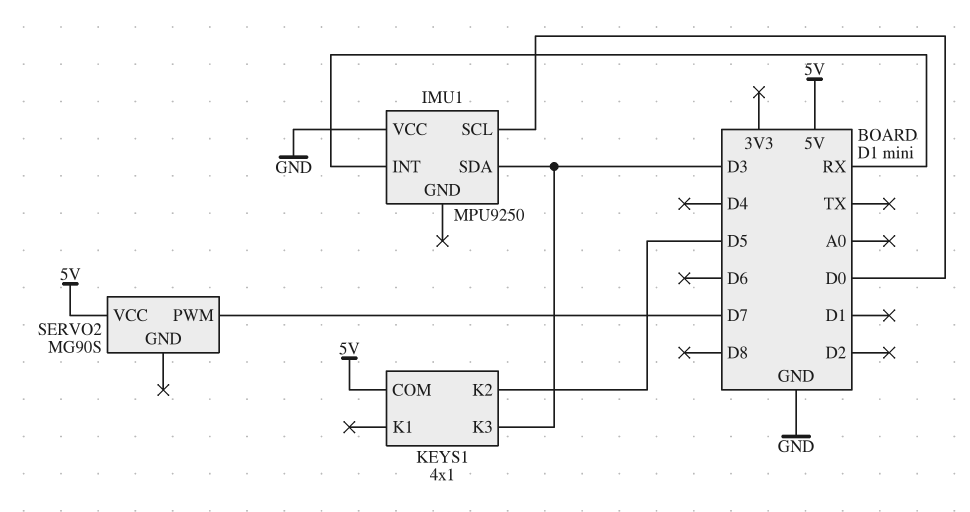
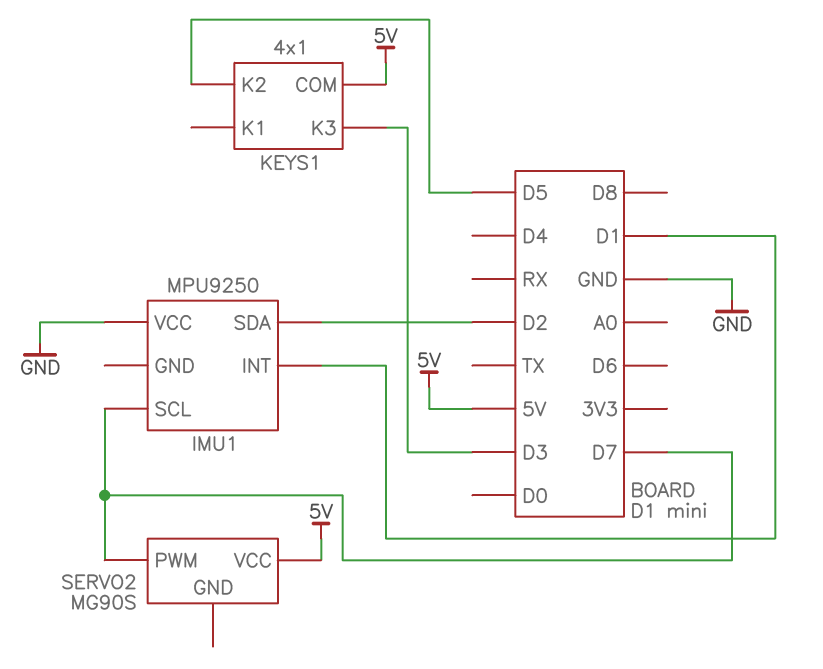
IMU1 pin INT: RX -> D1
IMU1 pin SCL: D0 -> D7
IMU1 pin SDA: D3 -> D2

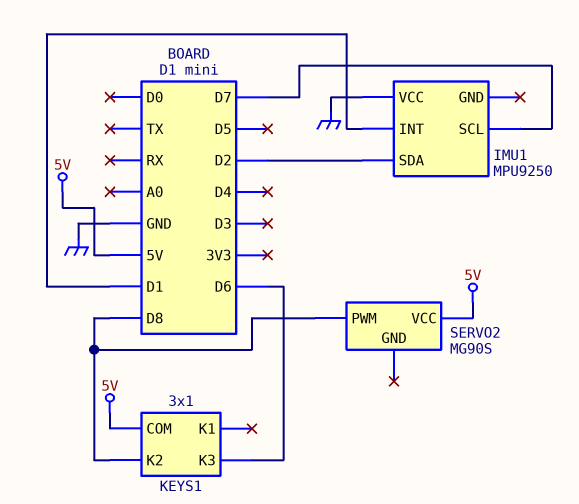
KEYS1: 4x1 -> 3x1
KEYS1 pin K2: D5 -> D8
KEYS1 pin K3: D3 -> D6
SERVO2 pin PWM: D7 -> D8

